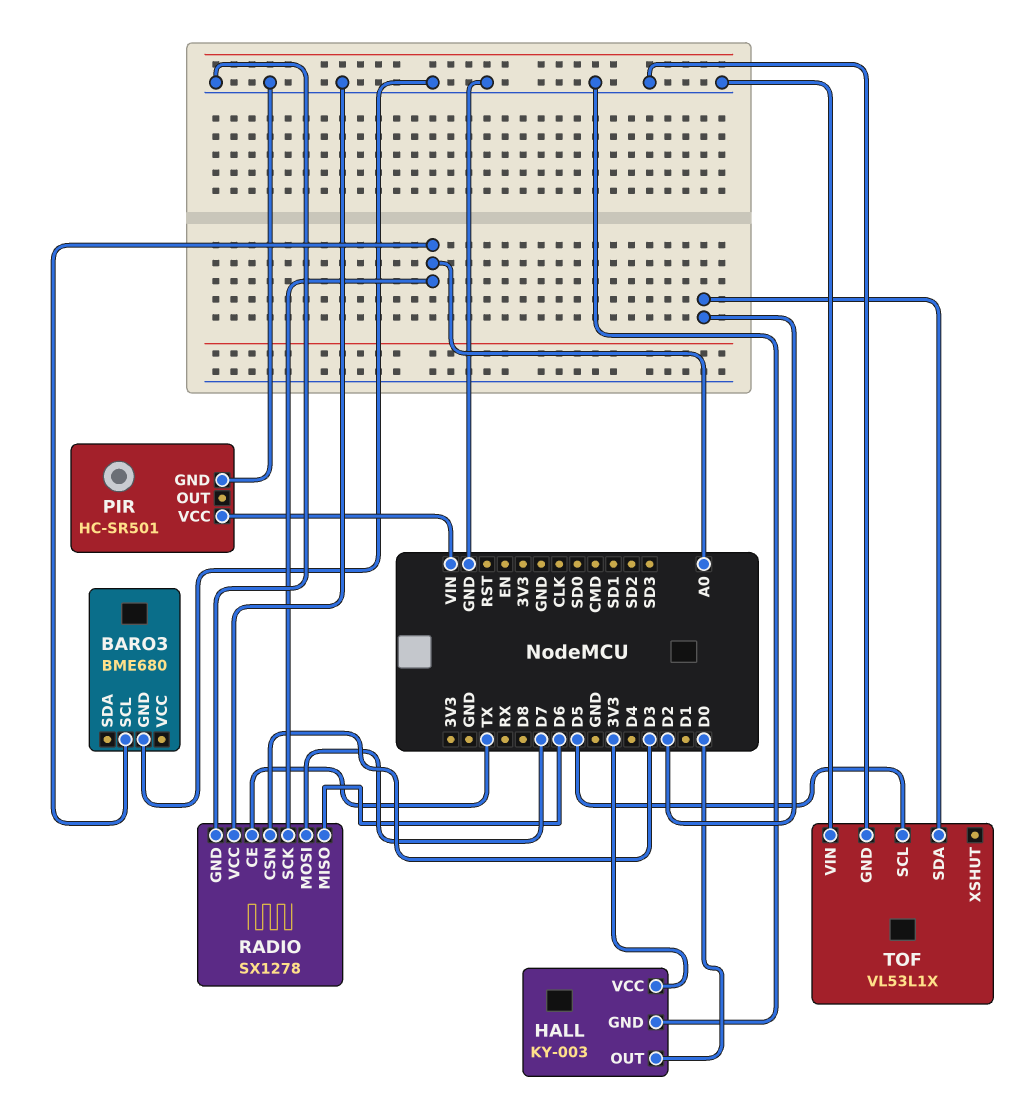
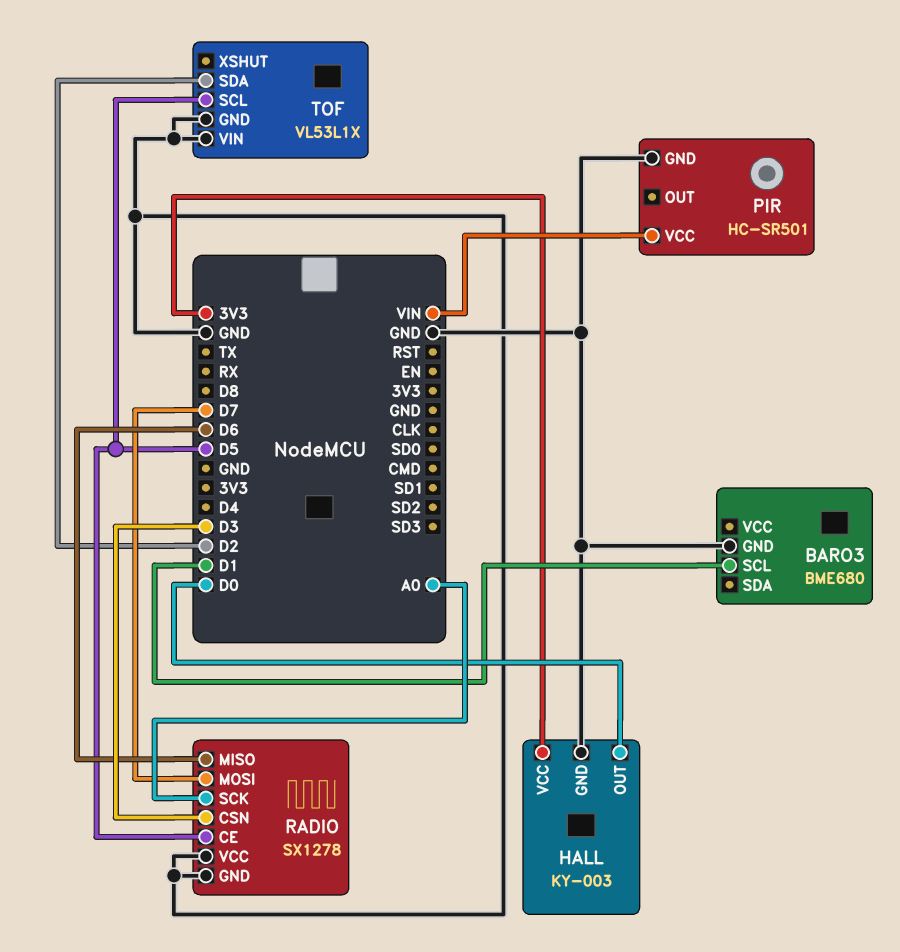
BARO3 pin SCL: A0 -> D1
RADIO pin CE: TX -> D5

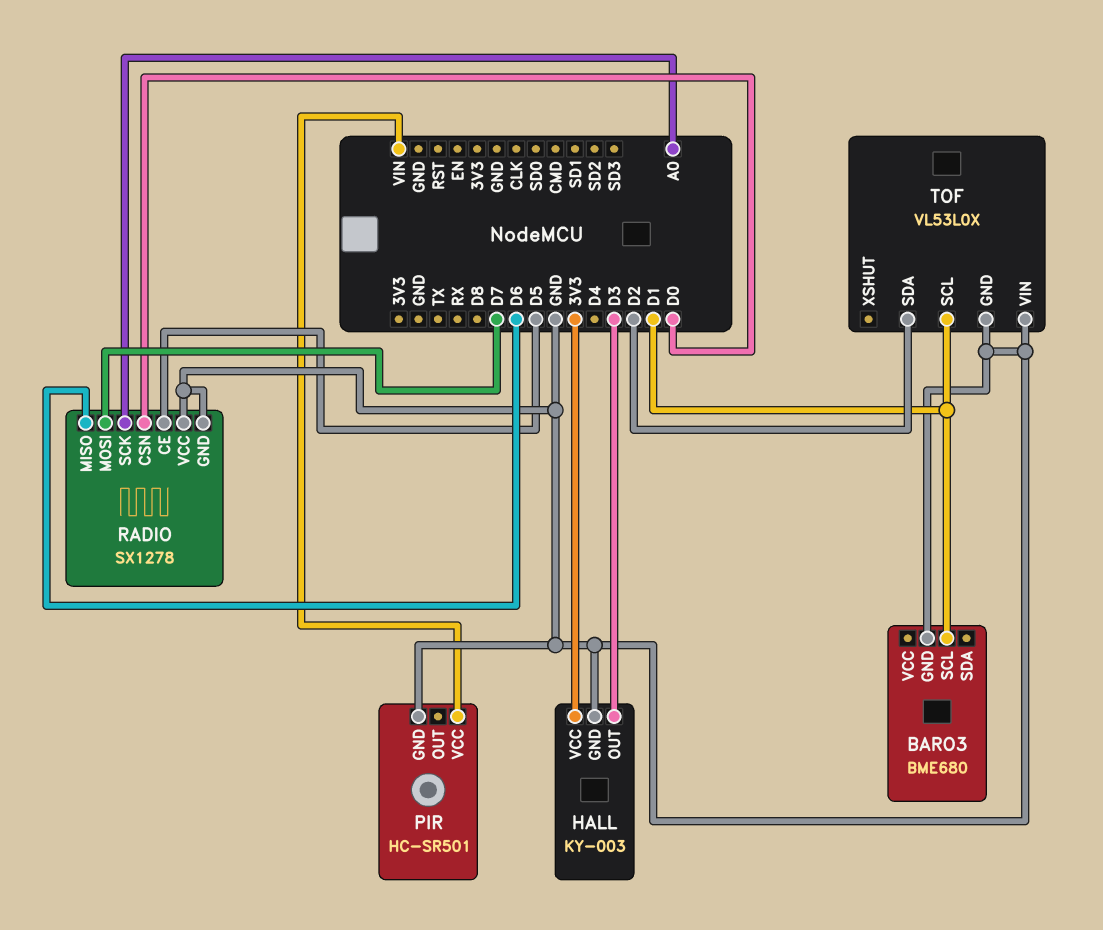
HALL pin OUT: D0 -> D3
RADIO pin CSN: D3 -> D0
TOF: VL53L1X -> VL53L0X
TOF pin SCL: D5 -> D1

